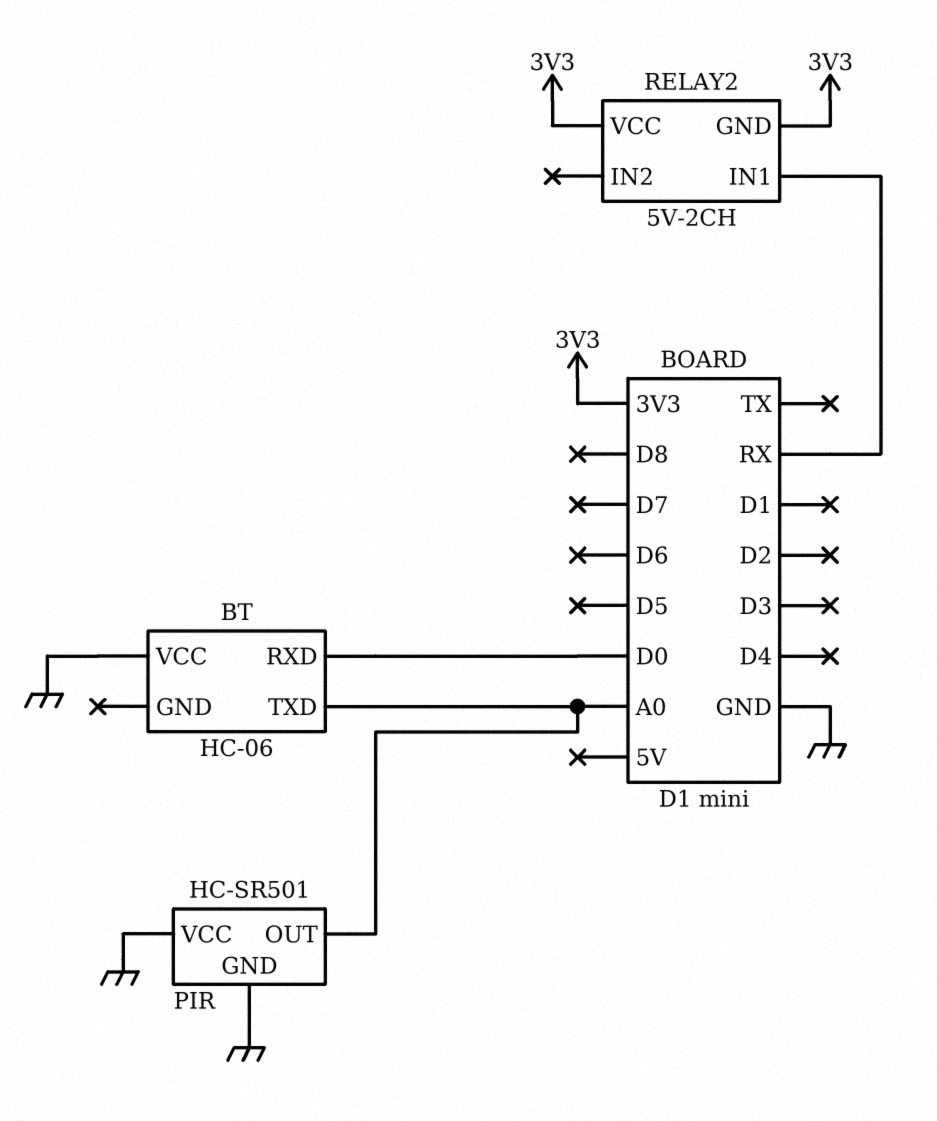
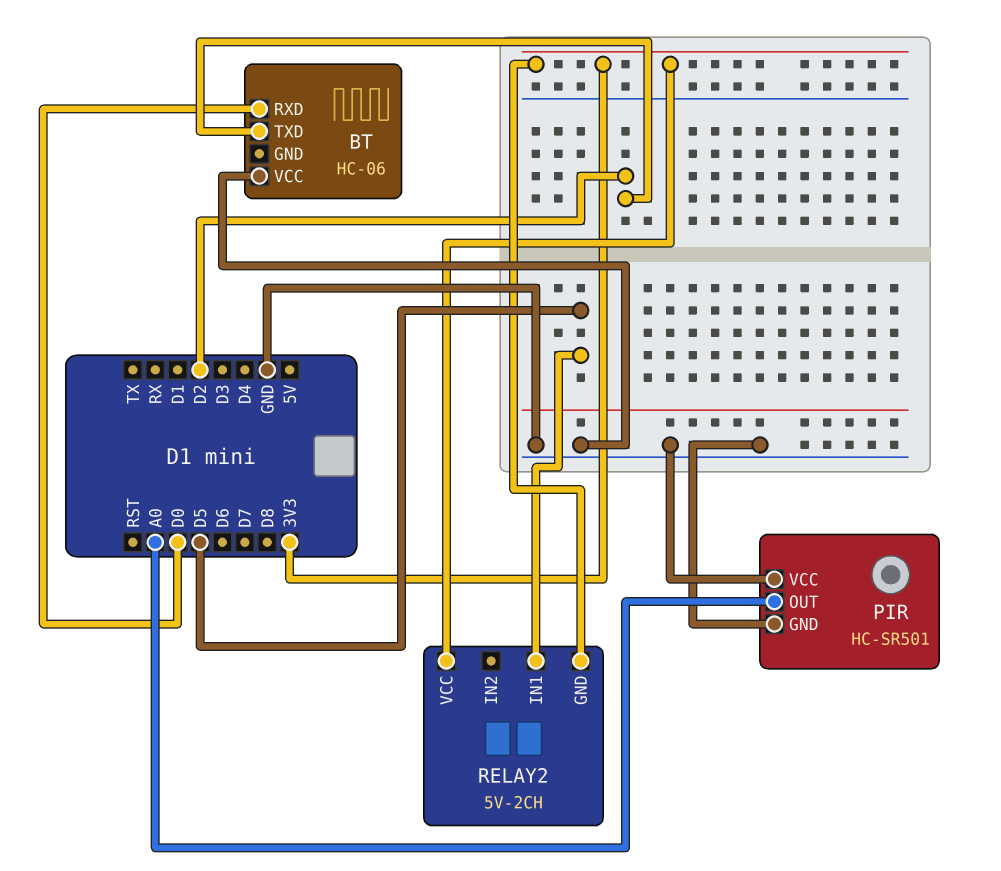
BT pin TXD: A0 -> D2
RELAY2 pin IN1: RX -> D5

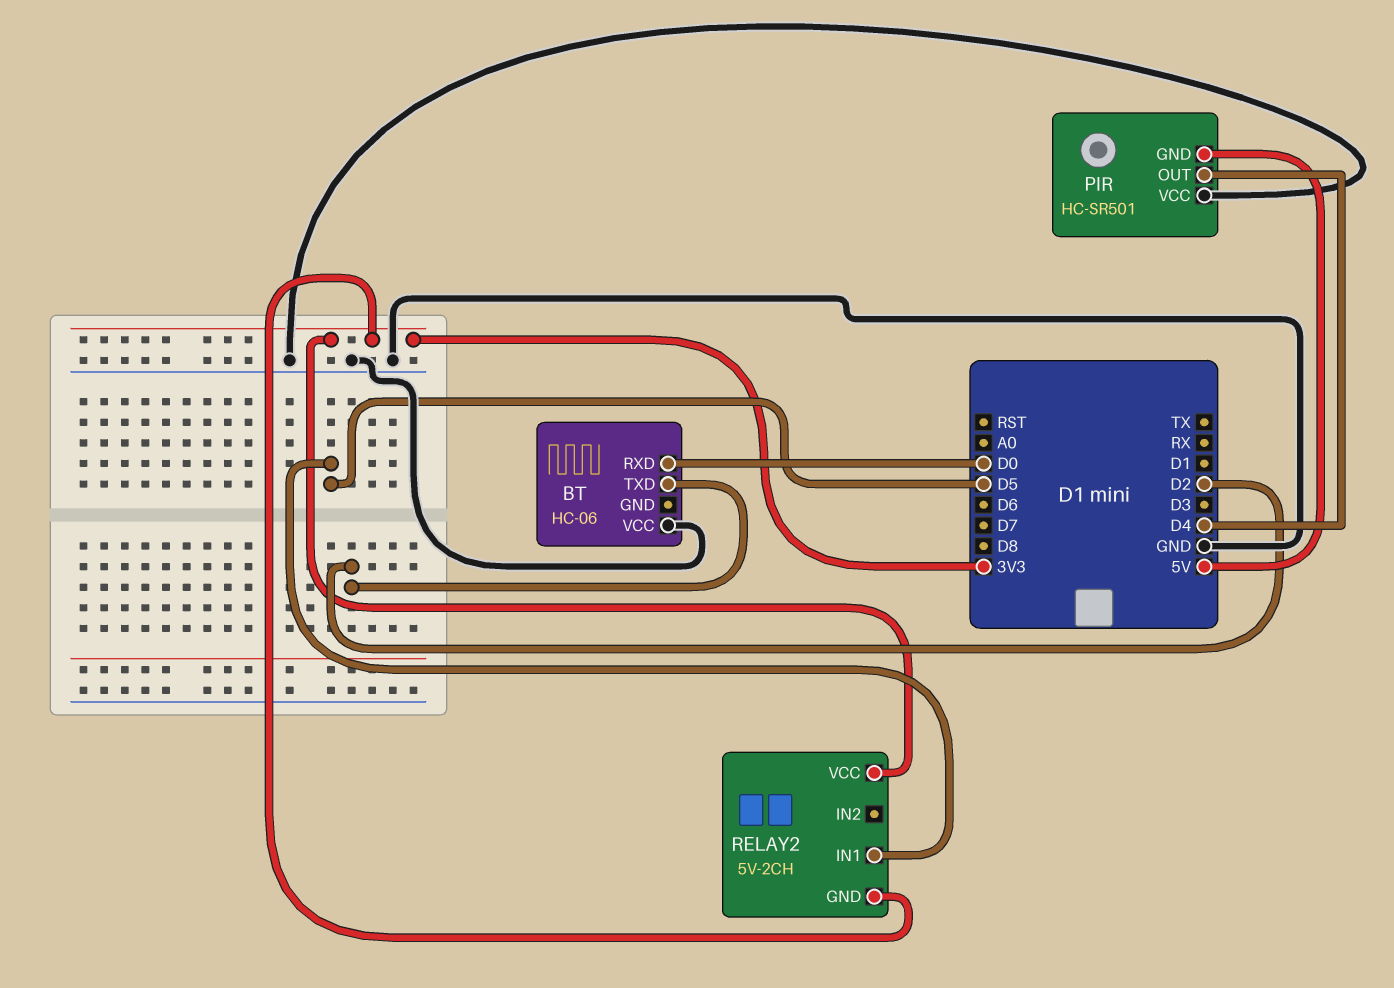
PIR pin GND: GND -> 5V
PIR pin OUT: A0 -> D4

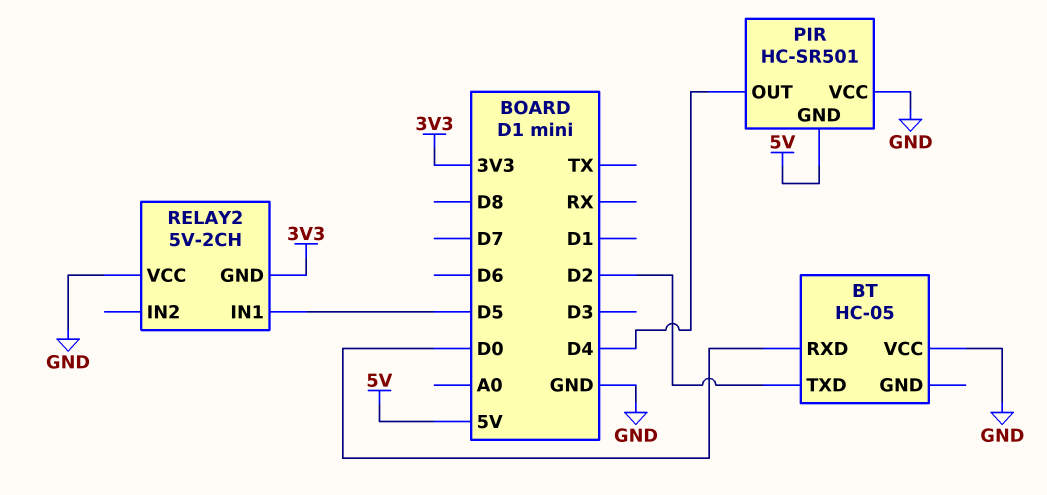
BT: HC-06 -> HC-05
RELAY2 pin VCC: 3V3 -> GND

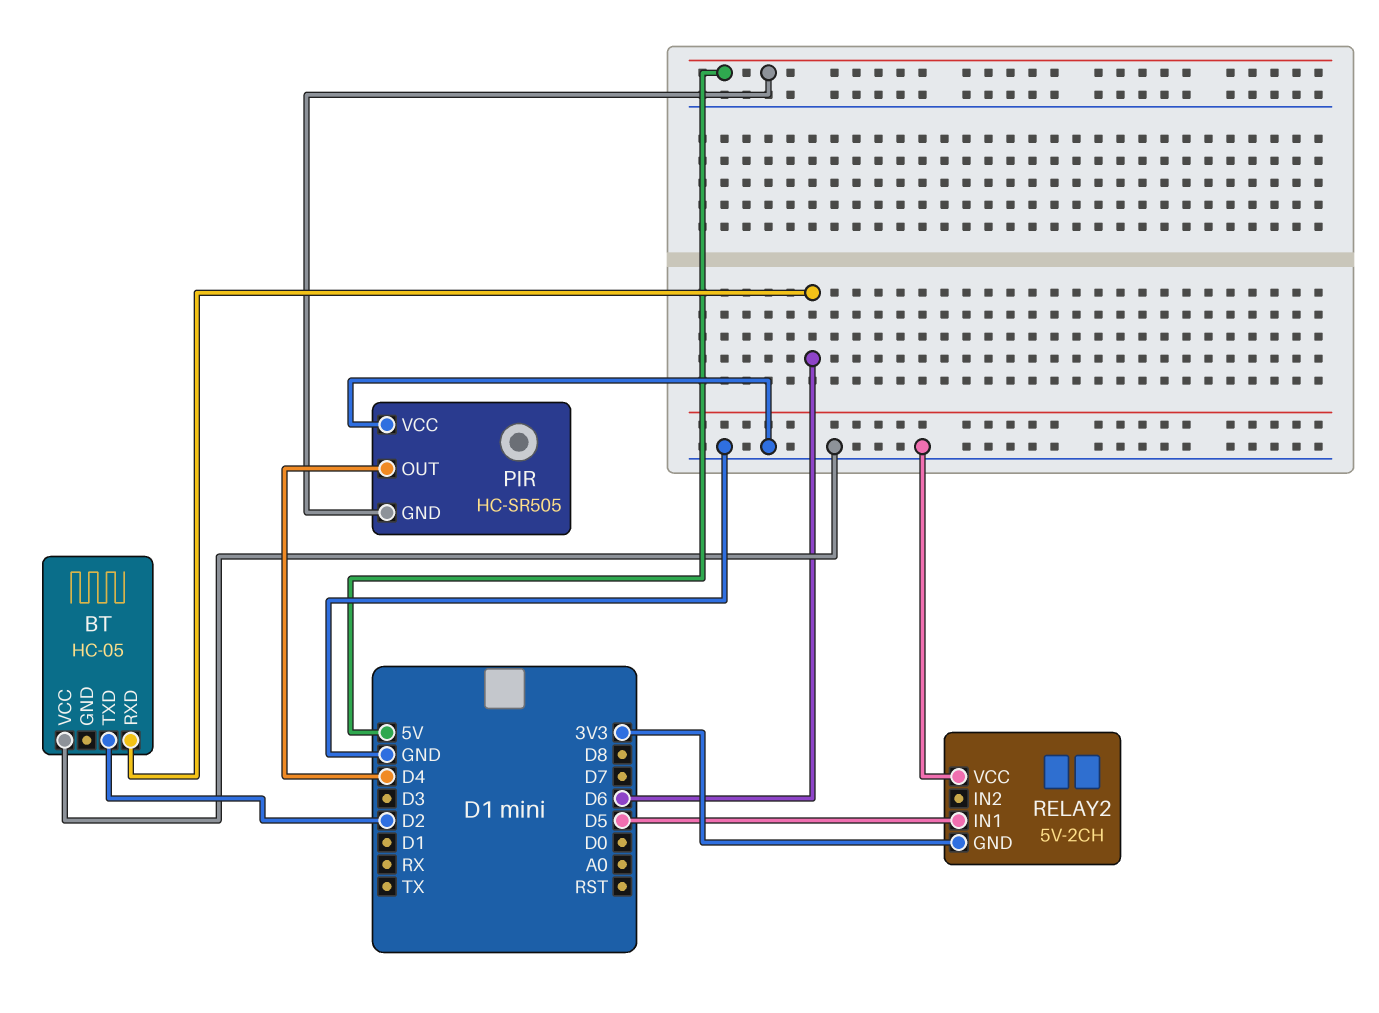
BT pin RXD: D0 -> D6
PIR: HC-SR501 -> HC-SR505

